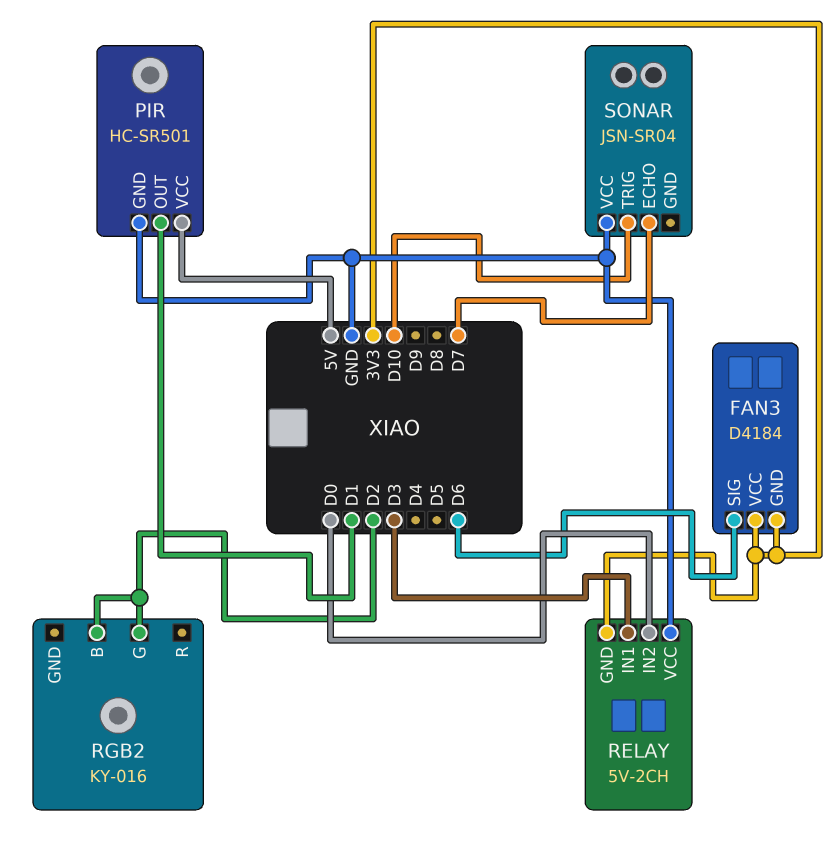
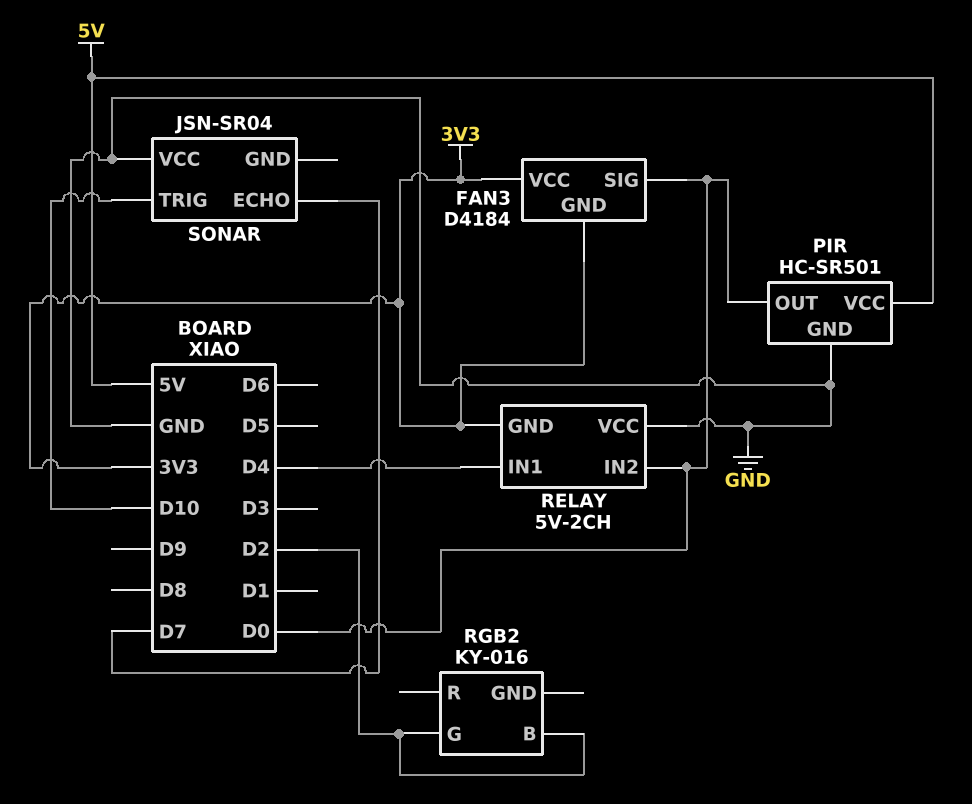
FAN3 pin SIG: D6 -> D0
PIR pin OUT: D1 -> D0
RELAY pin IN1: D3 -> D4

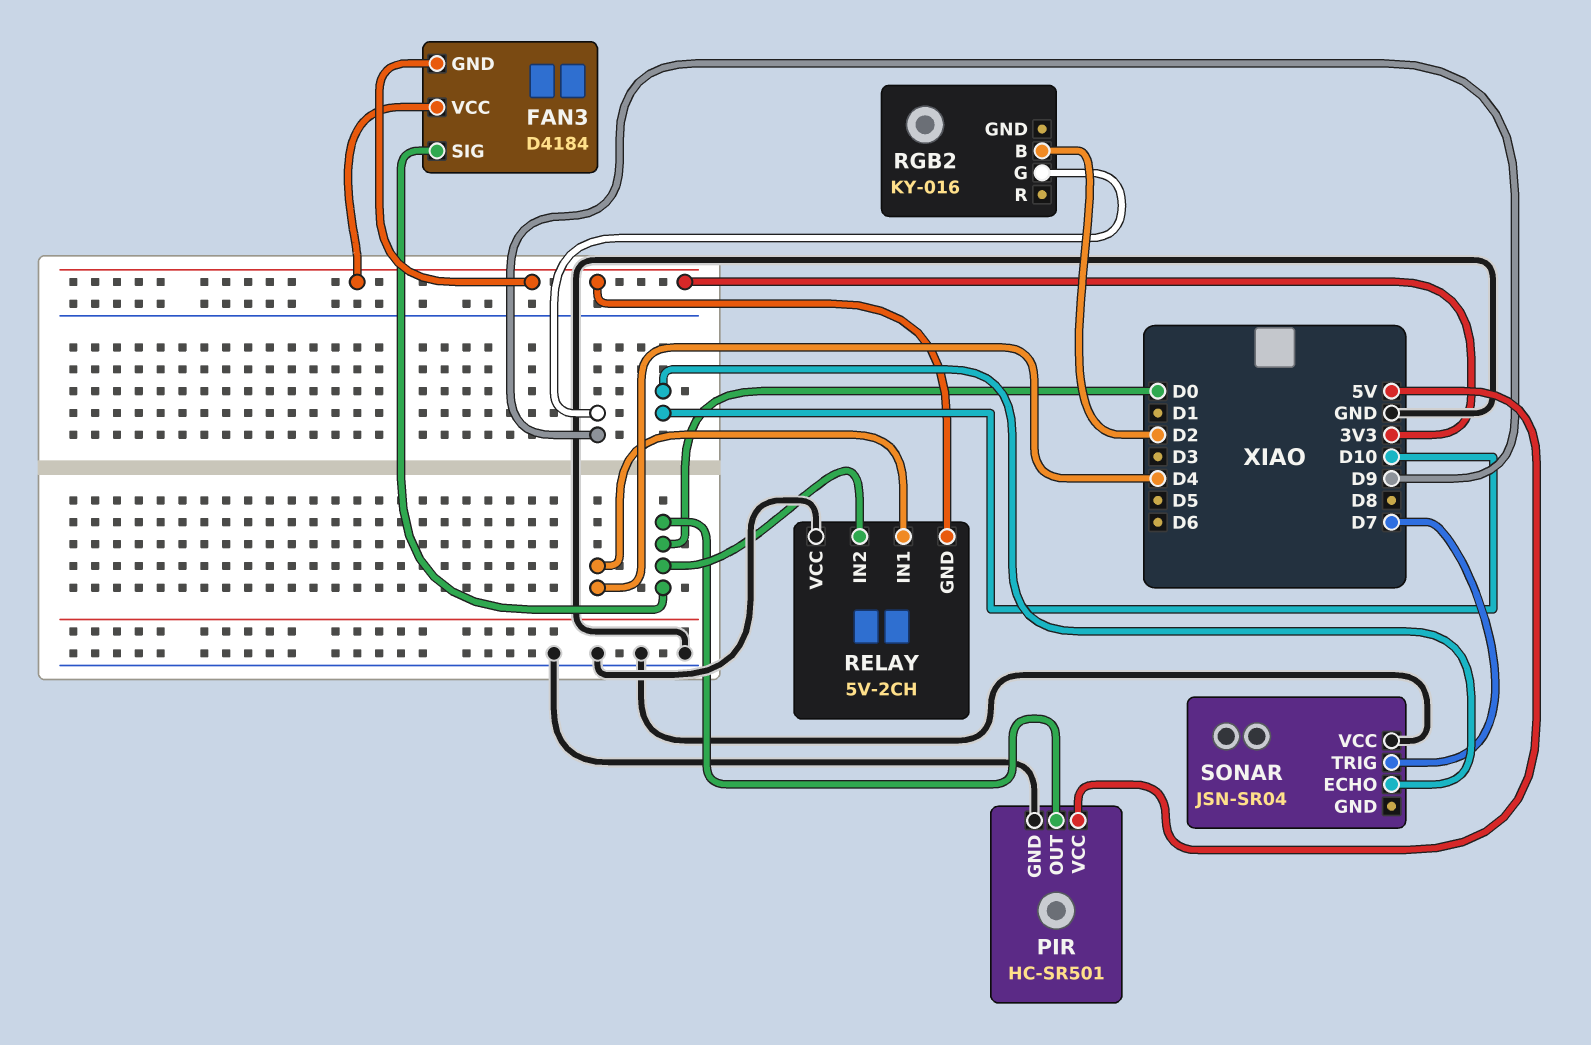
RGB2 pin G: D2 -> D9
SONAR pin ECHO: D7 -> D10
SONAR pin TRIG: D10 -> D7

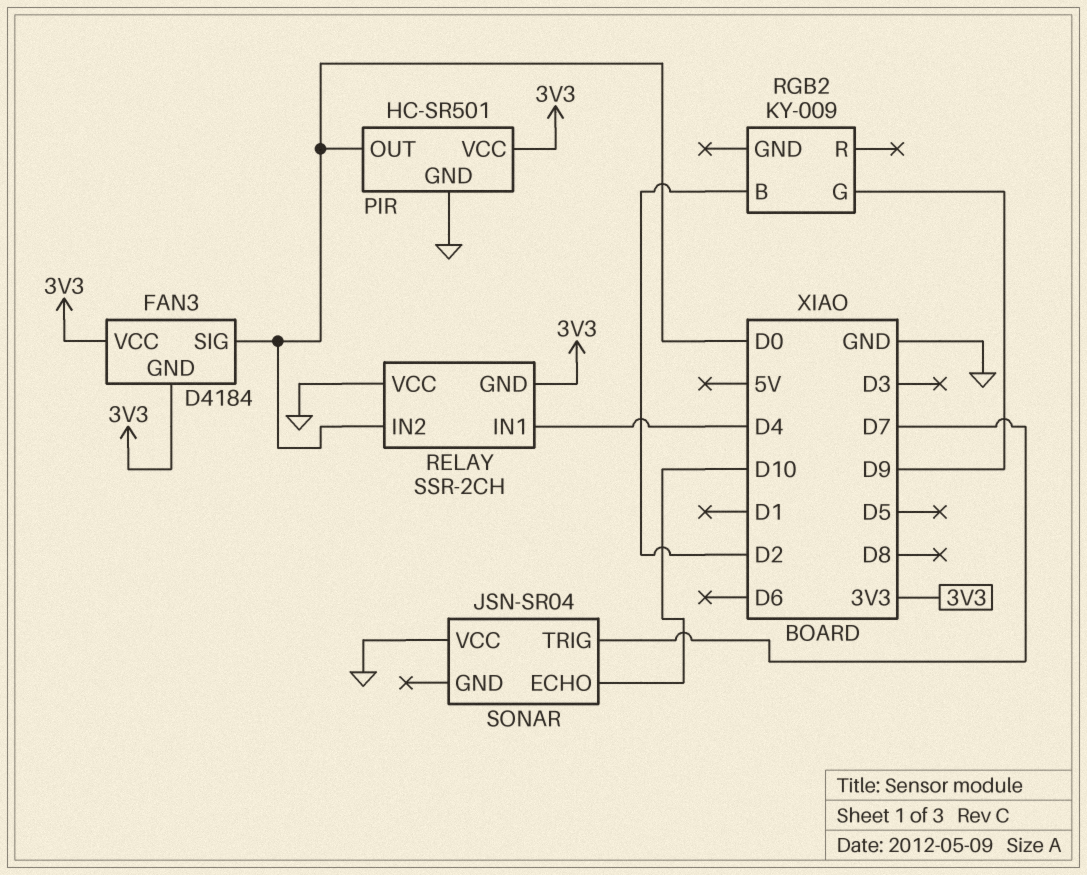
PIR pin VCC: 5V -> 3V3
RELAY: 5V-2CH -> SSR-2CH
RGB2: KY-016 -> KY-009

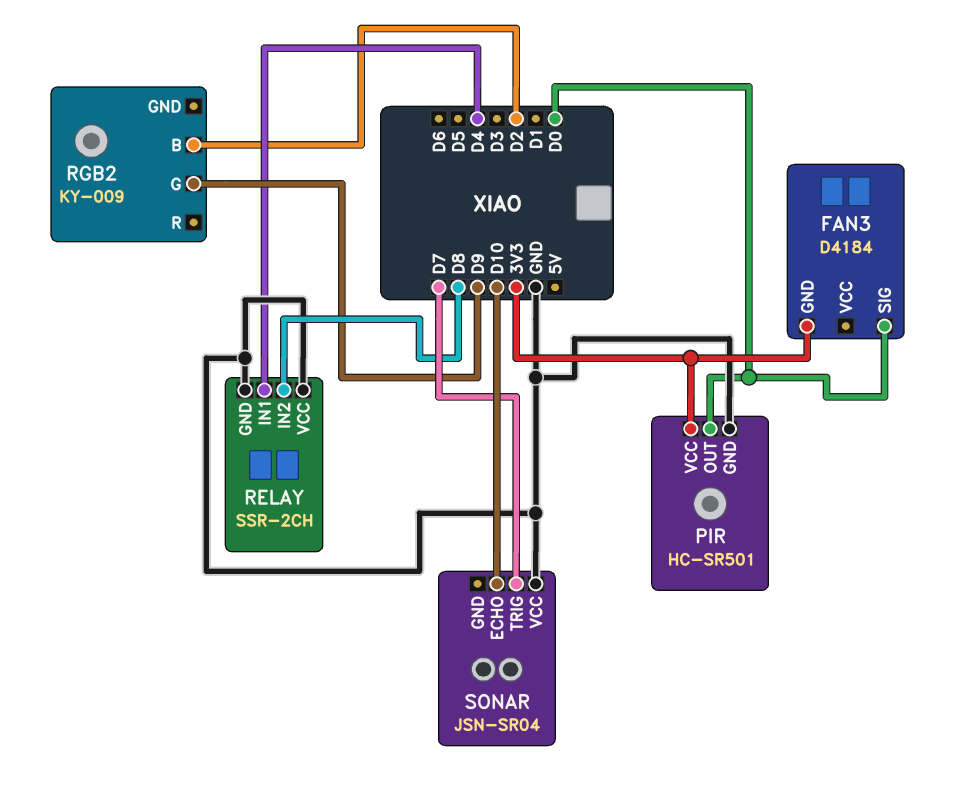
FAN3 pin VCC: 3V3 -> none
RELAY pin GND: 3V3 -> GND
RELAY pin IN2: D0 -> D8

